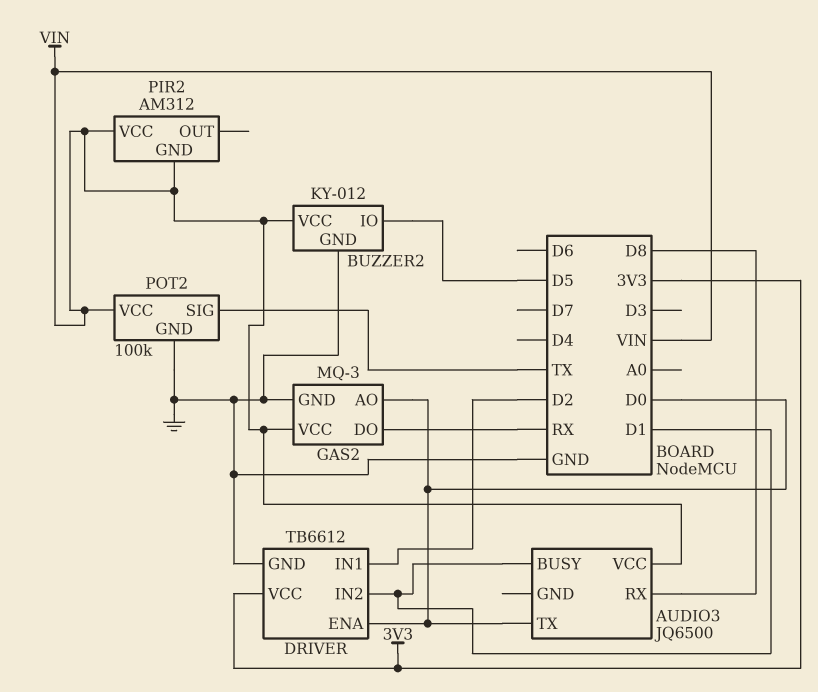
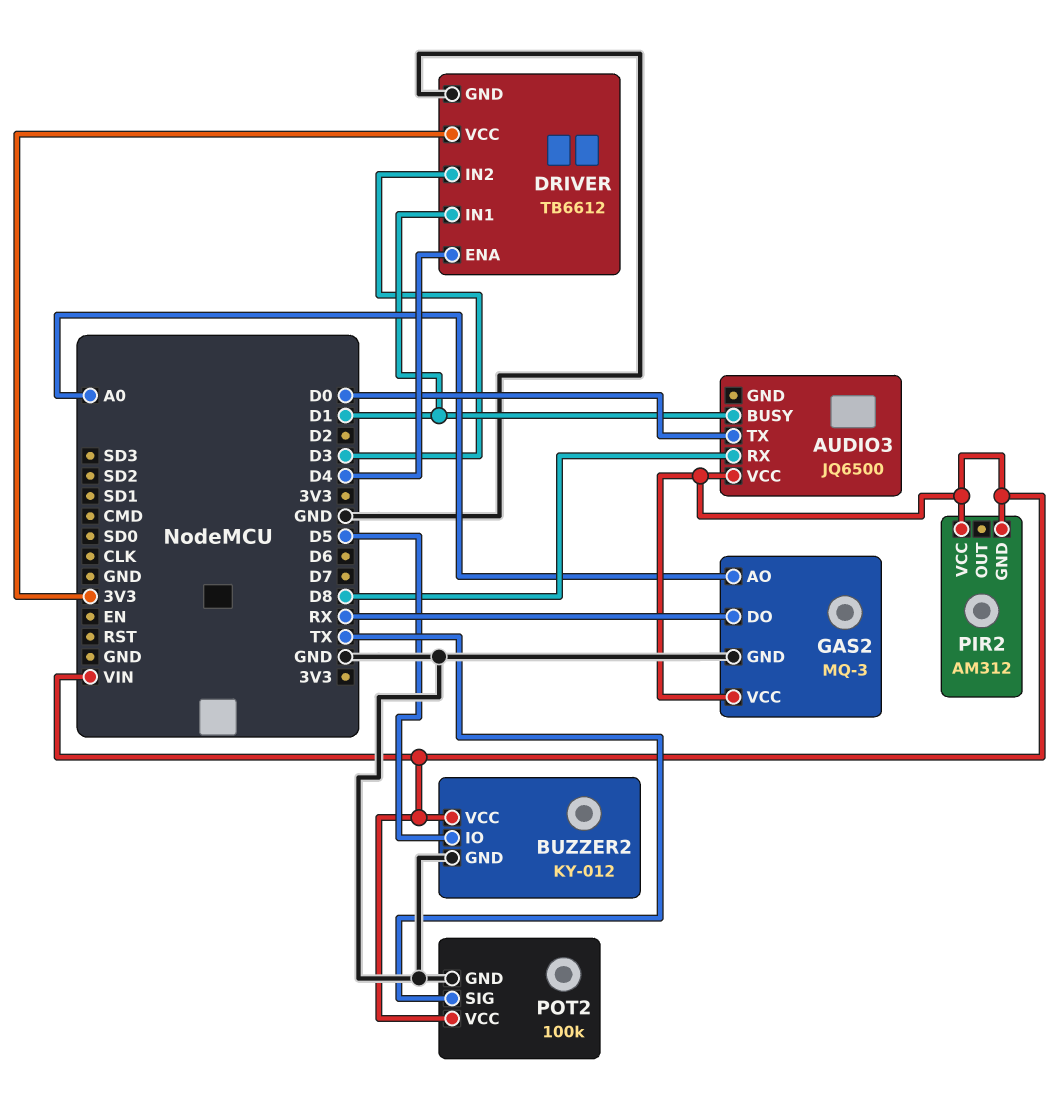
DRIVER pin ENA: D0 -> D4
DRIVER pin IN1: D2 -> D1
DRIVER pin IN2: D1 -> D3
GAS2 pin AO: D0 -> A0

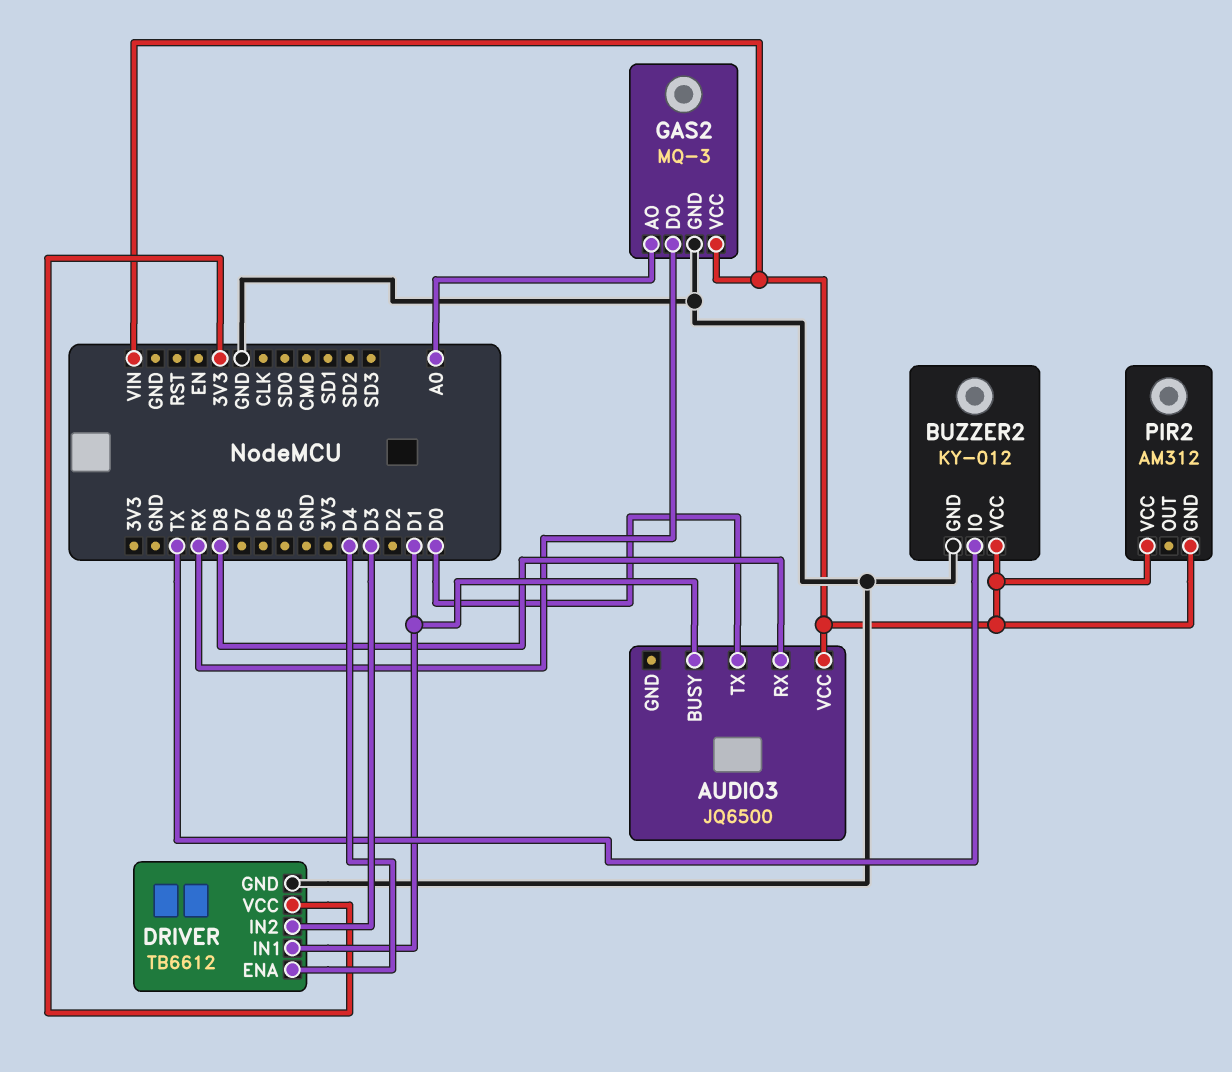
BUZZER2 pin IO: D5 -> TX
POT2: 100k -> none
POT2 pin GND: GND -> none
POT2 pin SIG: TX -> none
POT2 pin VCC: VIN -> none

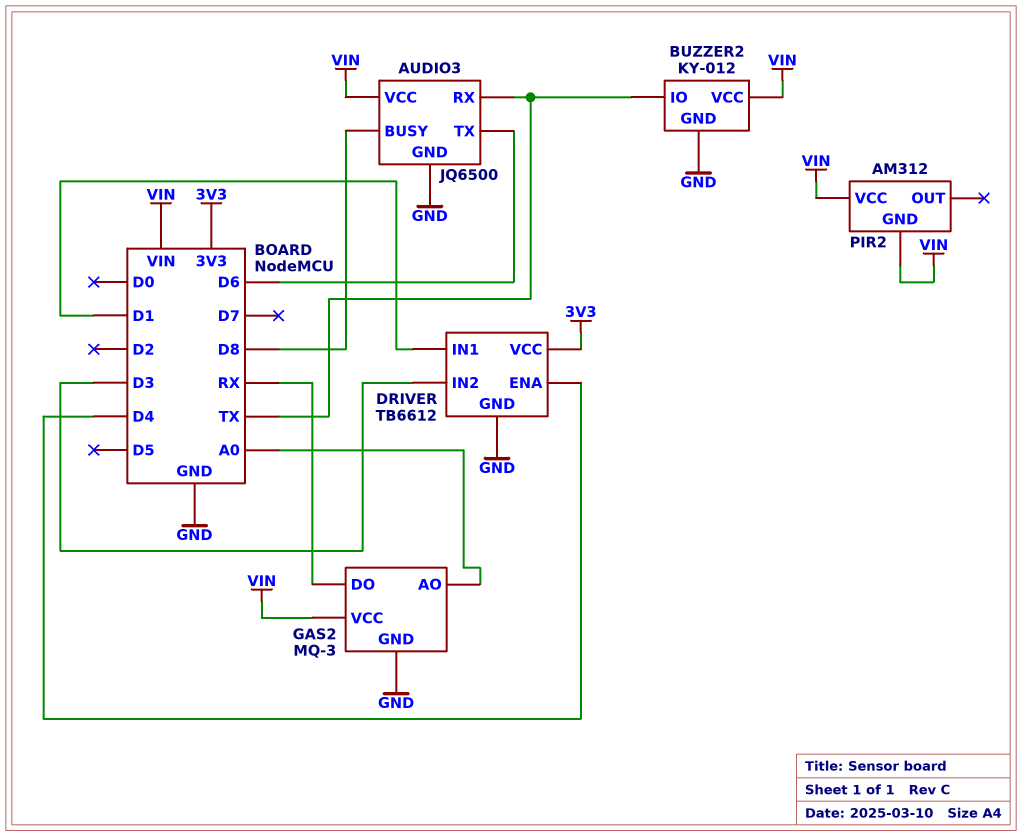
AUDIO3 pin BUSY: D1 -> D8
AUDIO3 pin GND: none -> GND
AUDIO3 pin RX: D8 -> TX
AUDIO3 pin TX: D0 -> D6

